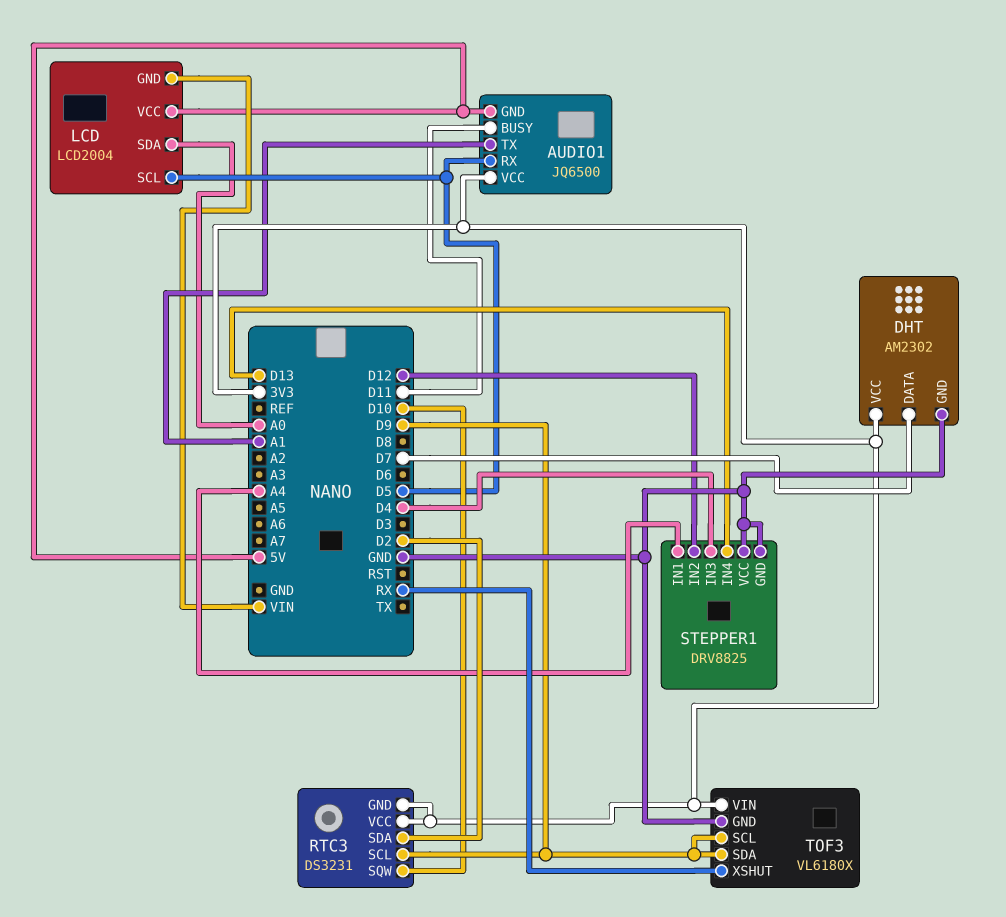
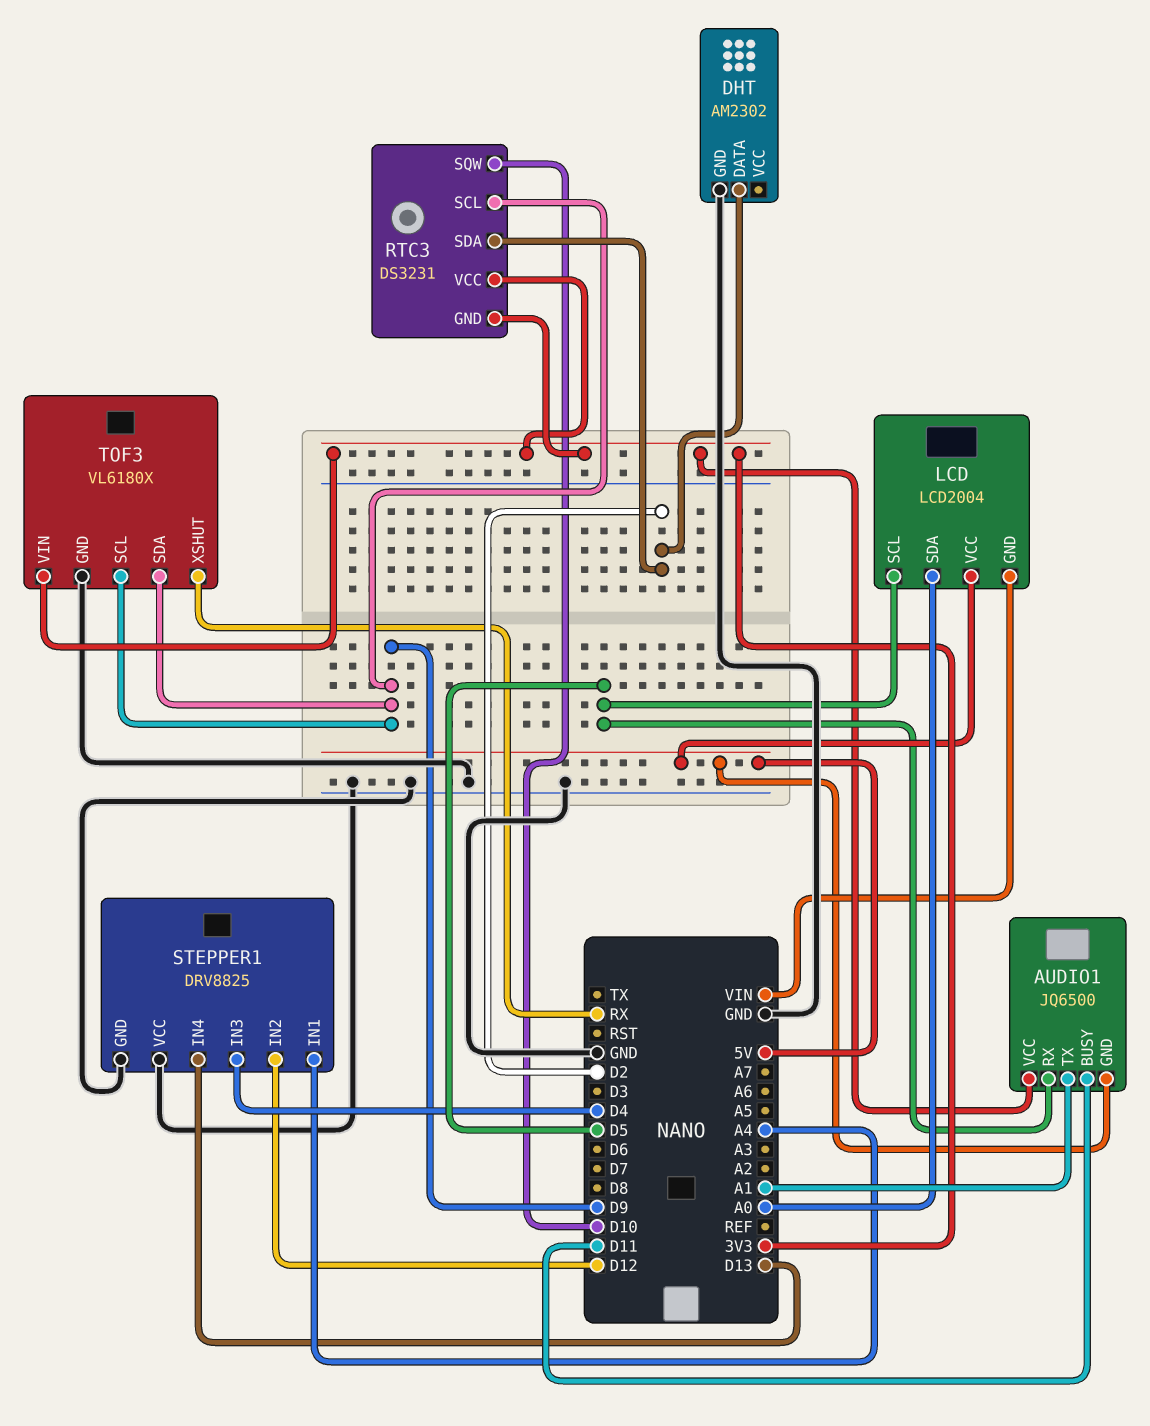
DHT pin DATA: D7 -> D2
DHT pin VCC: 3V3 -> none

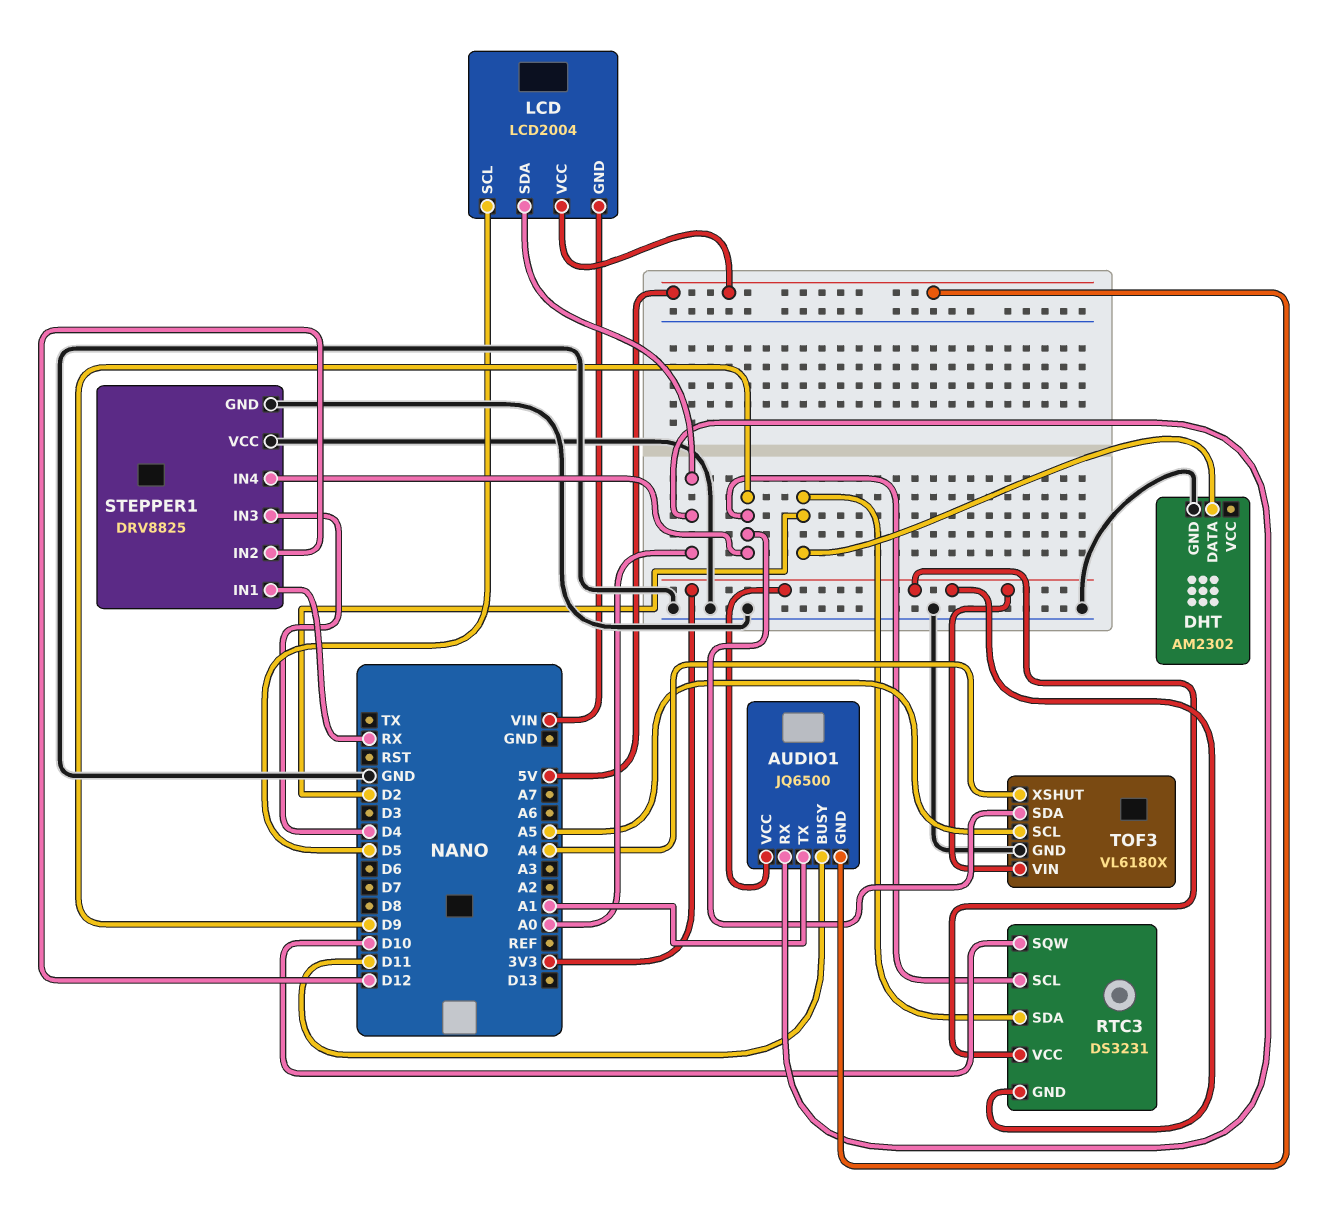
AUDIO1 pin RX: D5 -> A0
STEPPER1 pin IN1: A4 -> RX
STEPPER1 pin IN4: D13 -> D9
TOF3 pin SCL: D9 -> A5
TOF3 pin XSHUT: RX -> A4

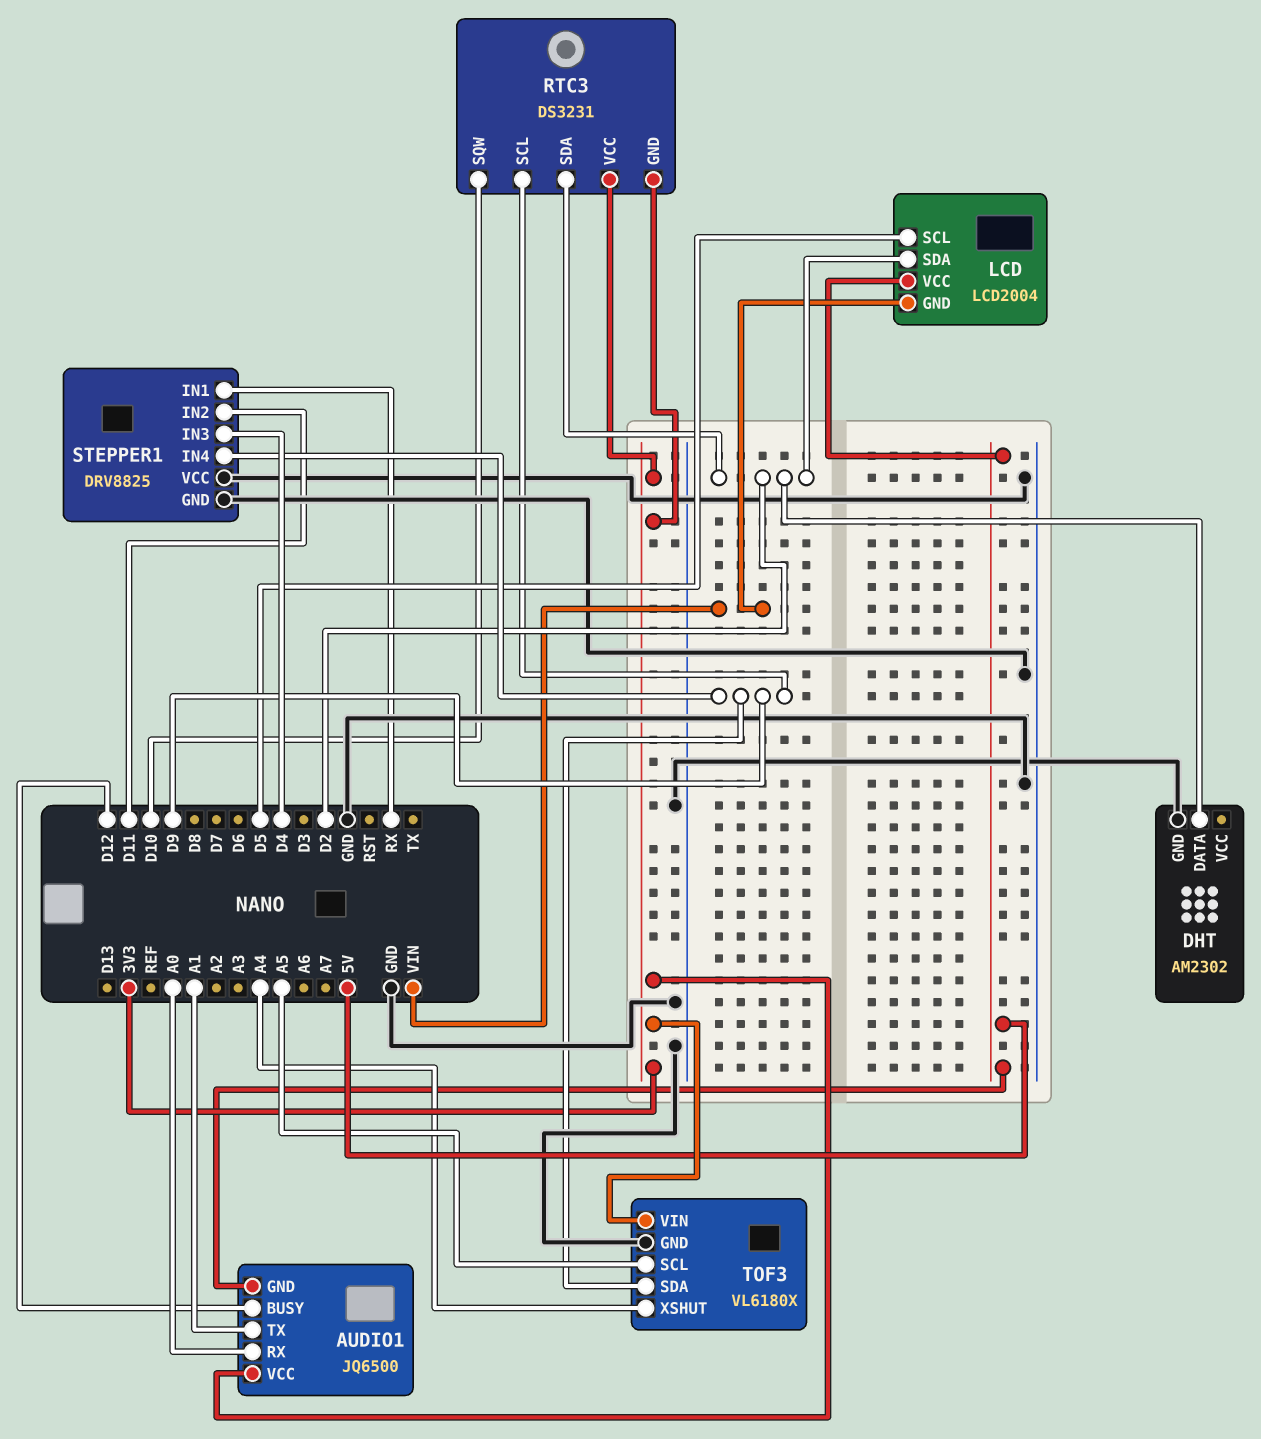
AUDIO1 pin BUSY: D11 -> D12
LCD pin SDA: A0 -> D2
STEPPER1 pin IN2: D12 -> D11

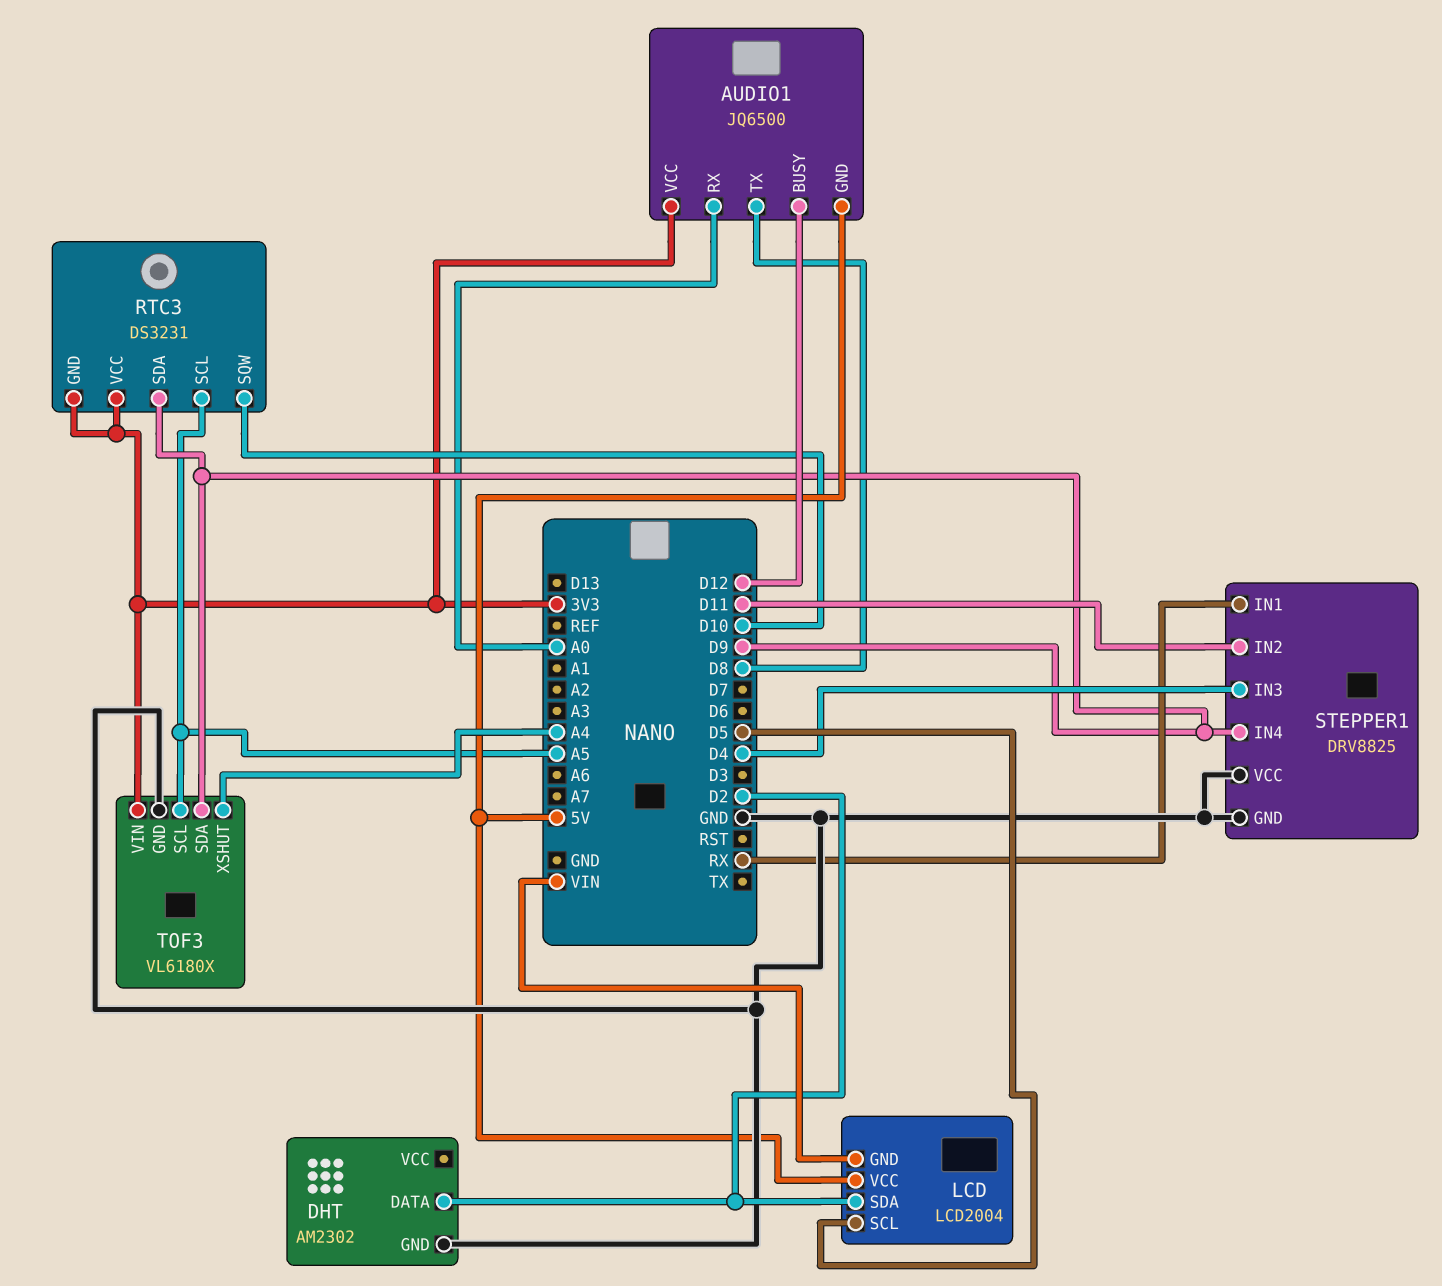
AUDIO1 pin TX: A1 -> D8
RTC3 pin SCL: D9 -> A5
RTC3 pin SDA: D2 -> D9

